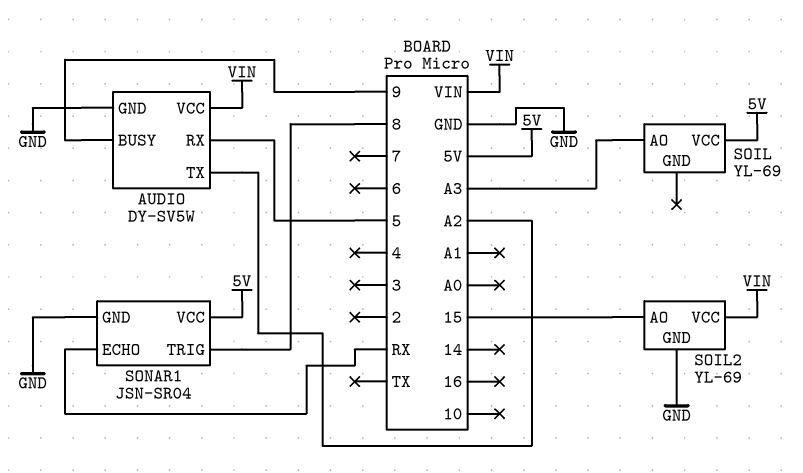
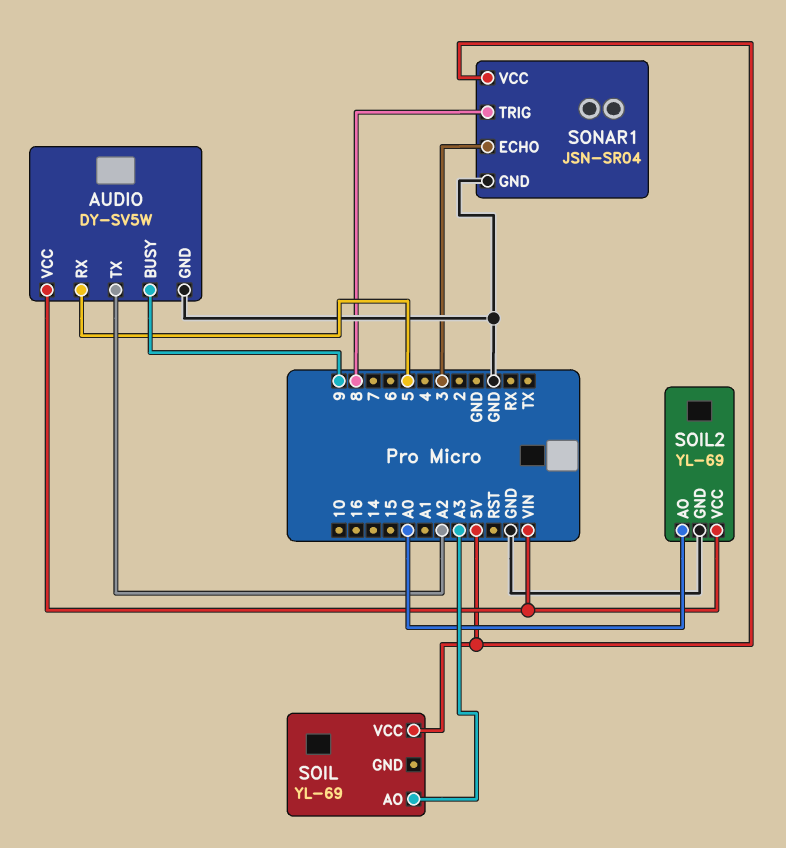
SOIL2 pin AO: 15 -> A0
SONAR1 pin ECHO: RX -> 3

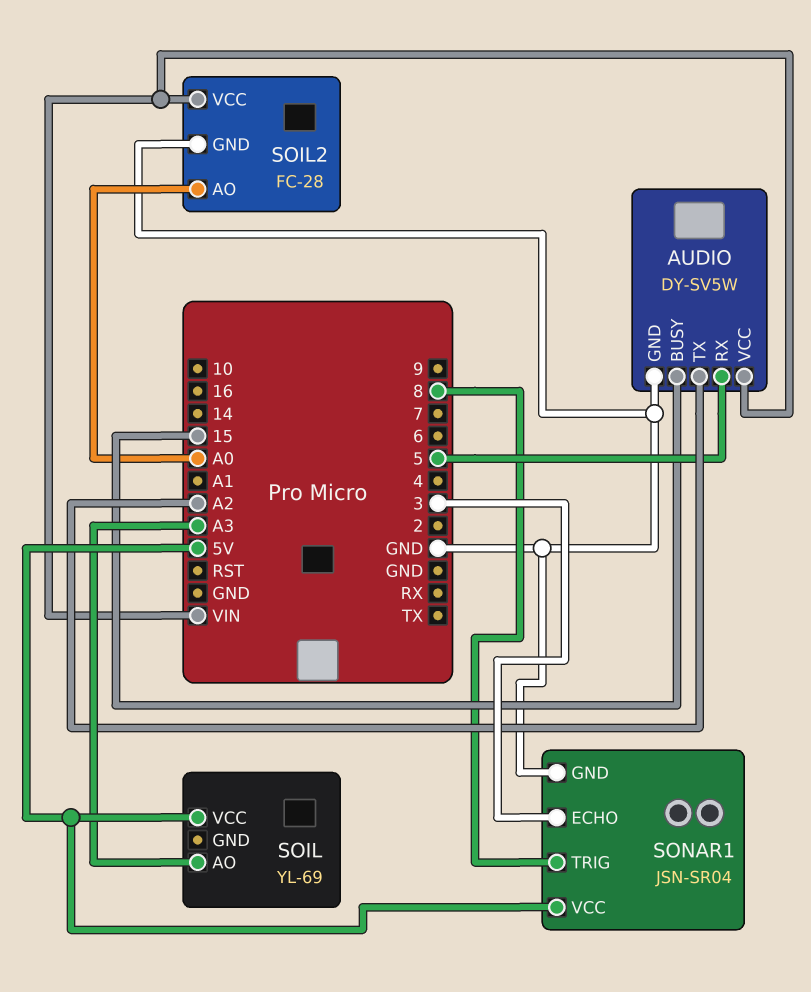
AUDIO pin BUSY: 9 -> 15
SOIL2: YL-69 -> FC-28

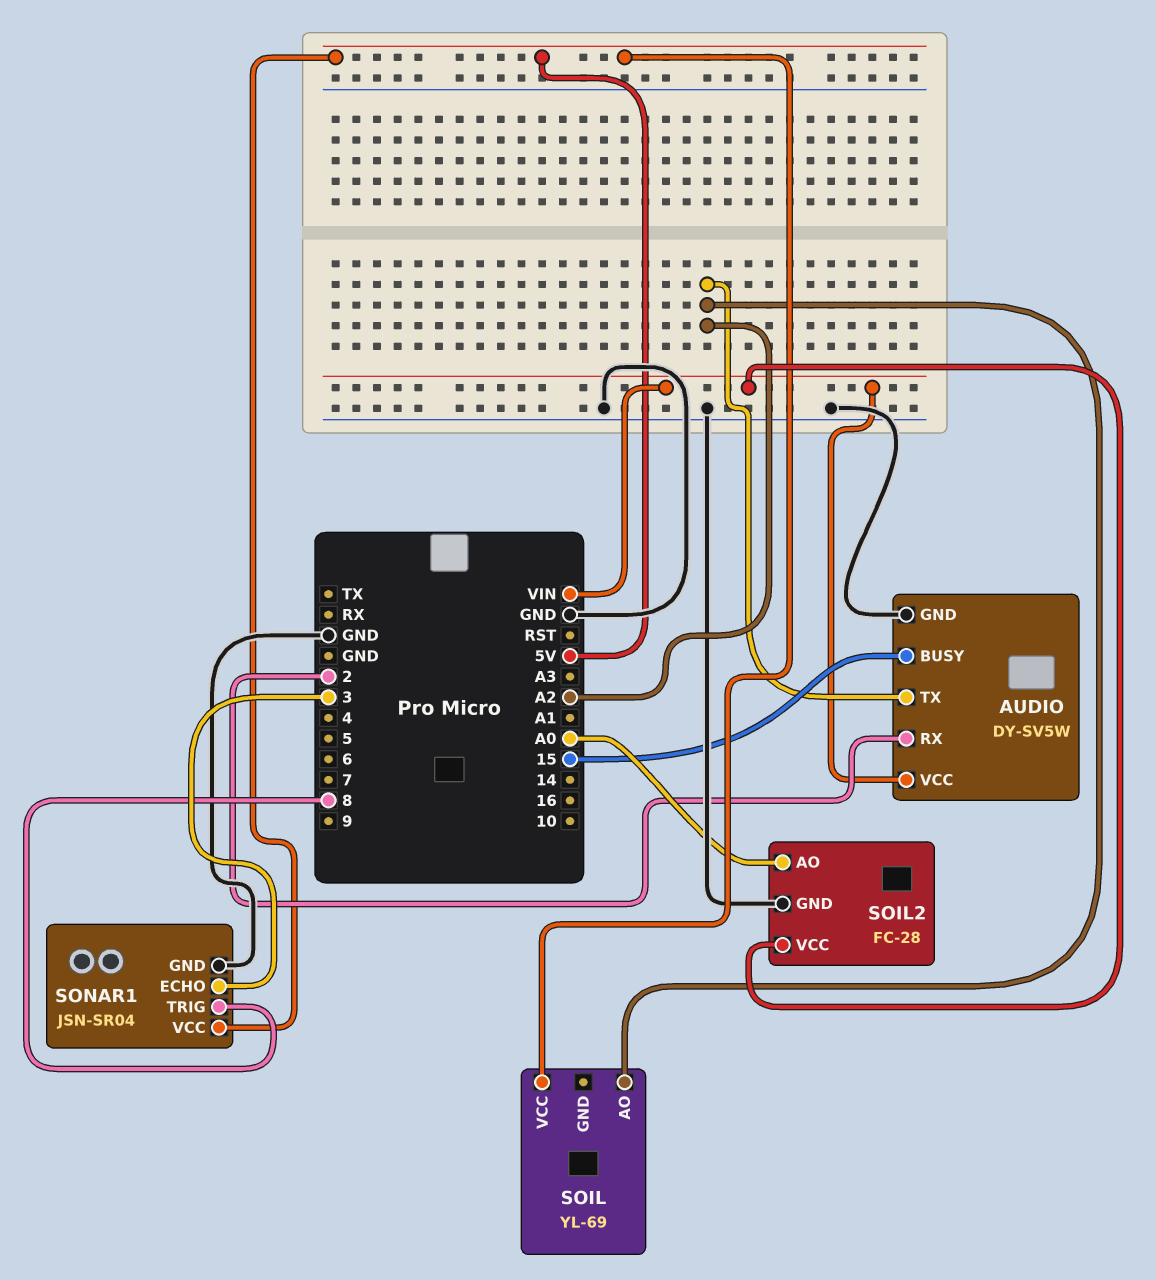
AUDIO pin RX: 5 -> 2
SOIL pin AO: A3 -> A2

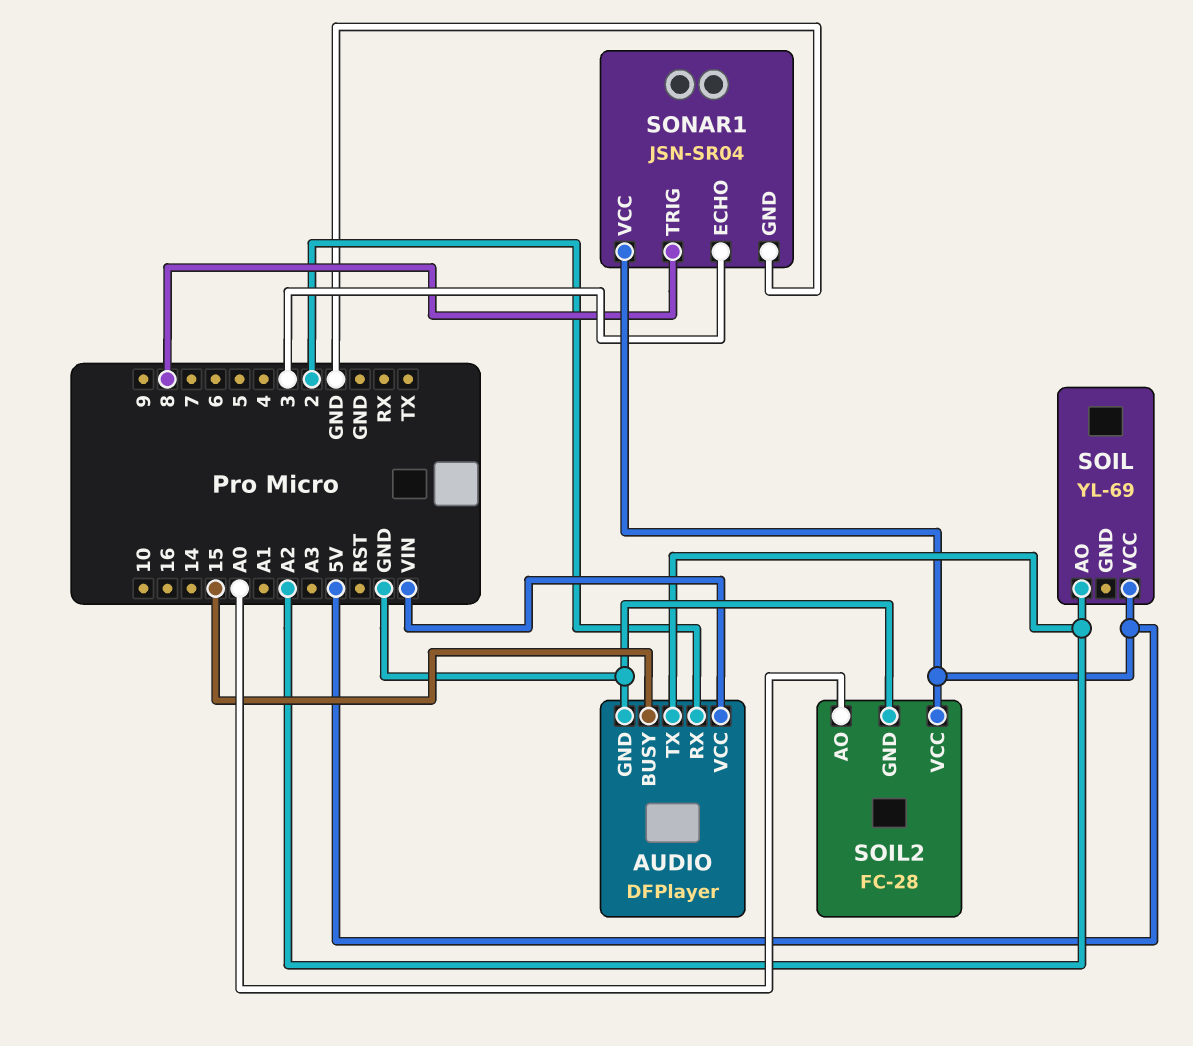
AUDIO: DY-SV5W -> DFPlayer
SOIL2 pin VCC: VIN -> 5V

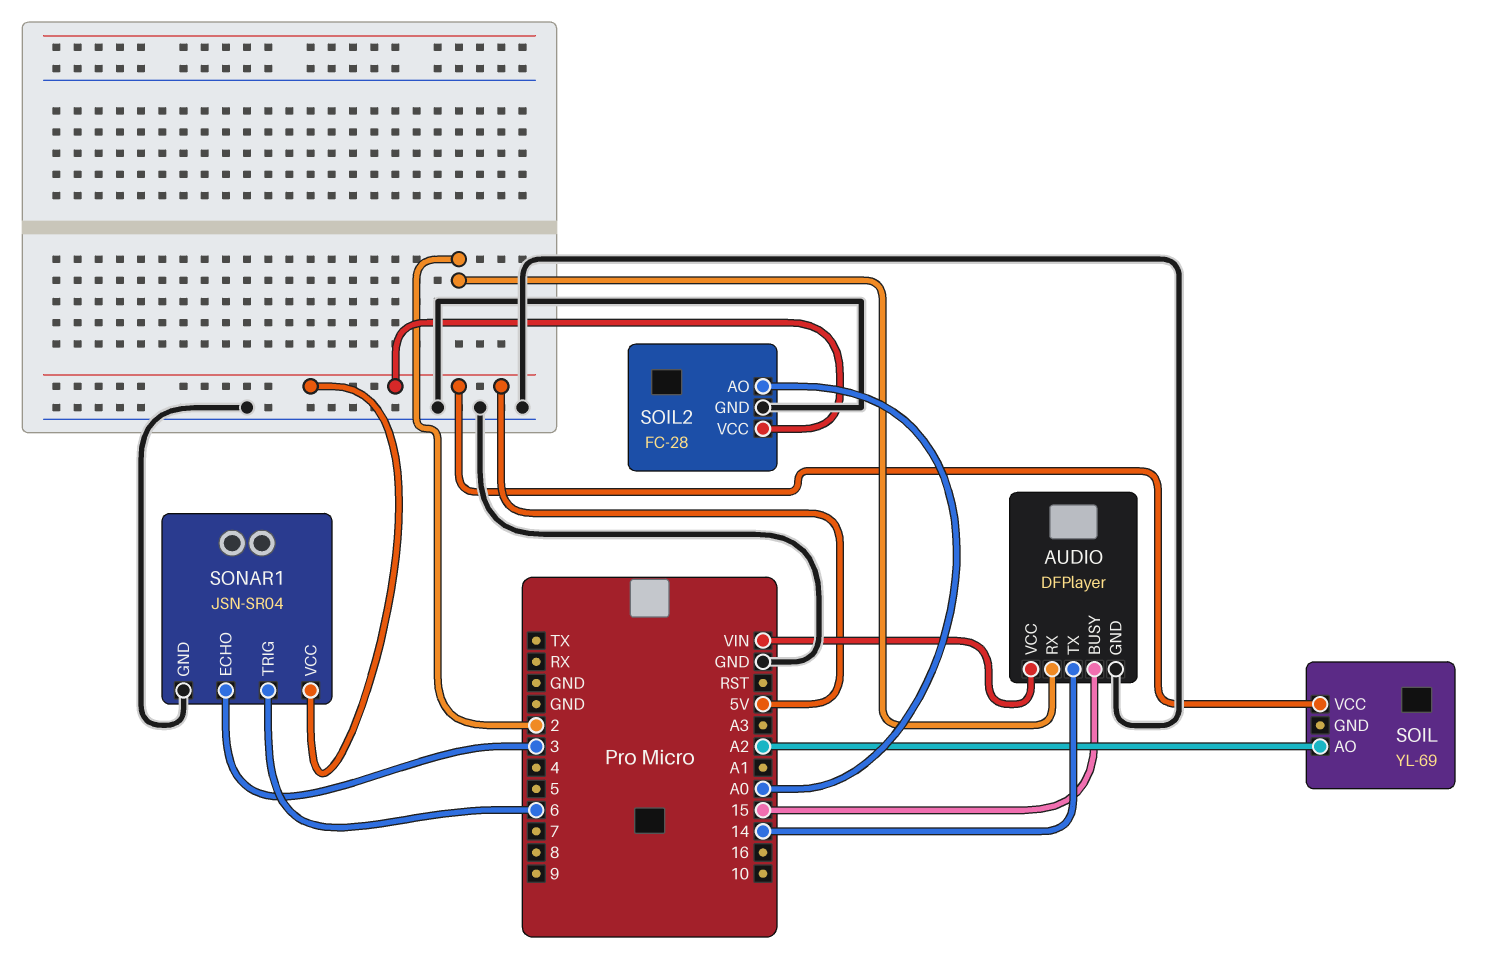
AUDIO pin TX: A2 -> 14
SONAR1 pin TRIG: 8 -> 6

